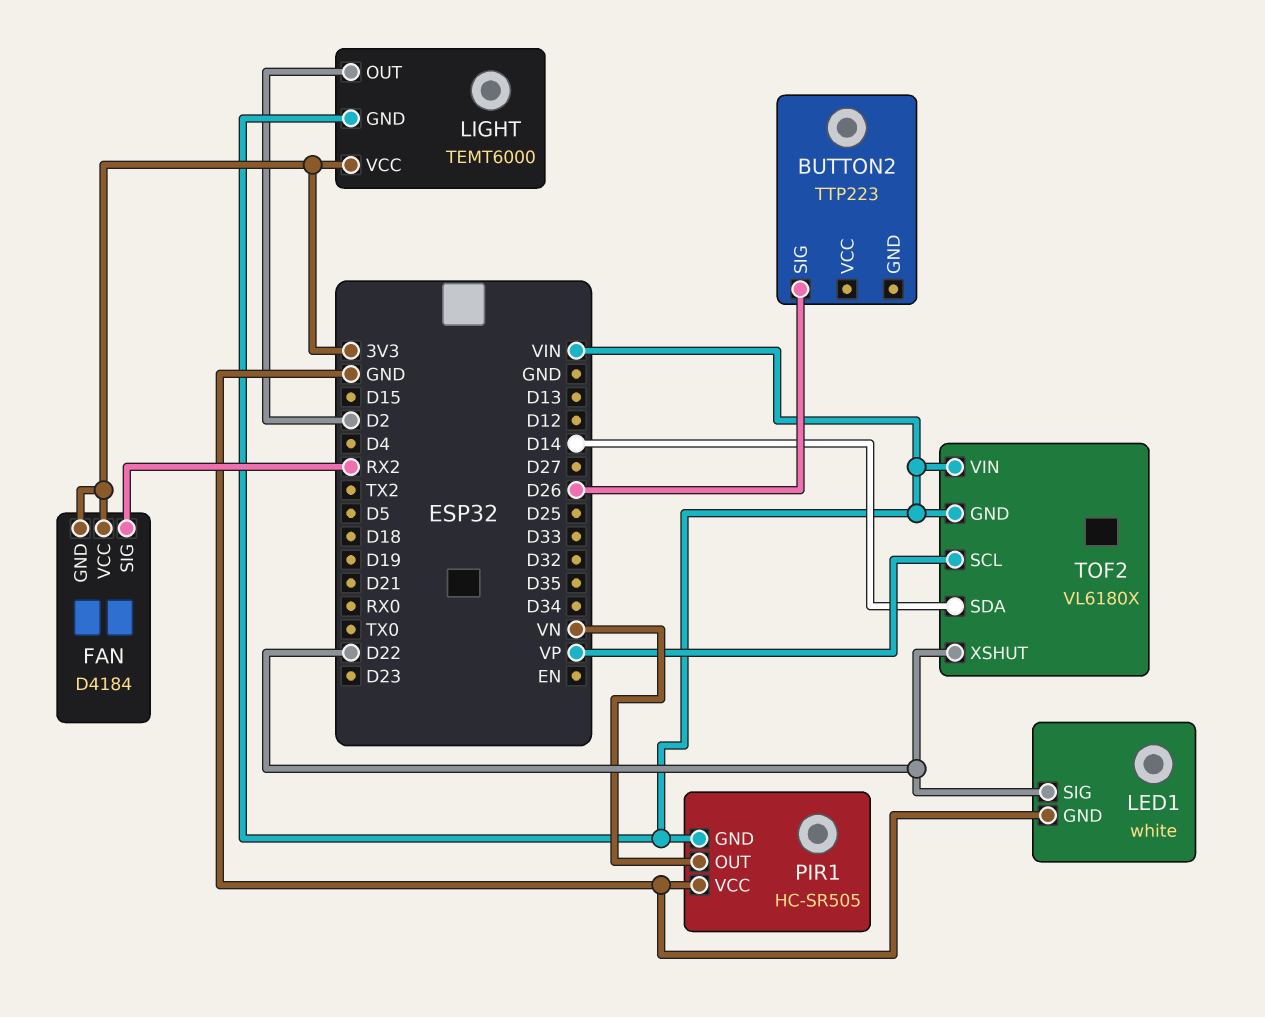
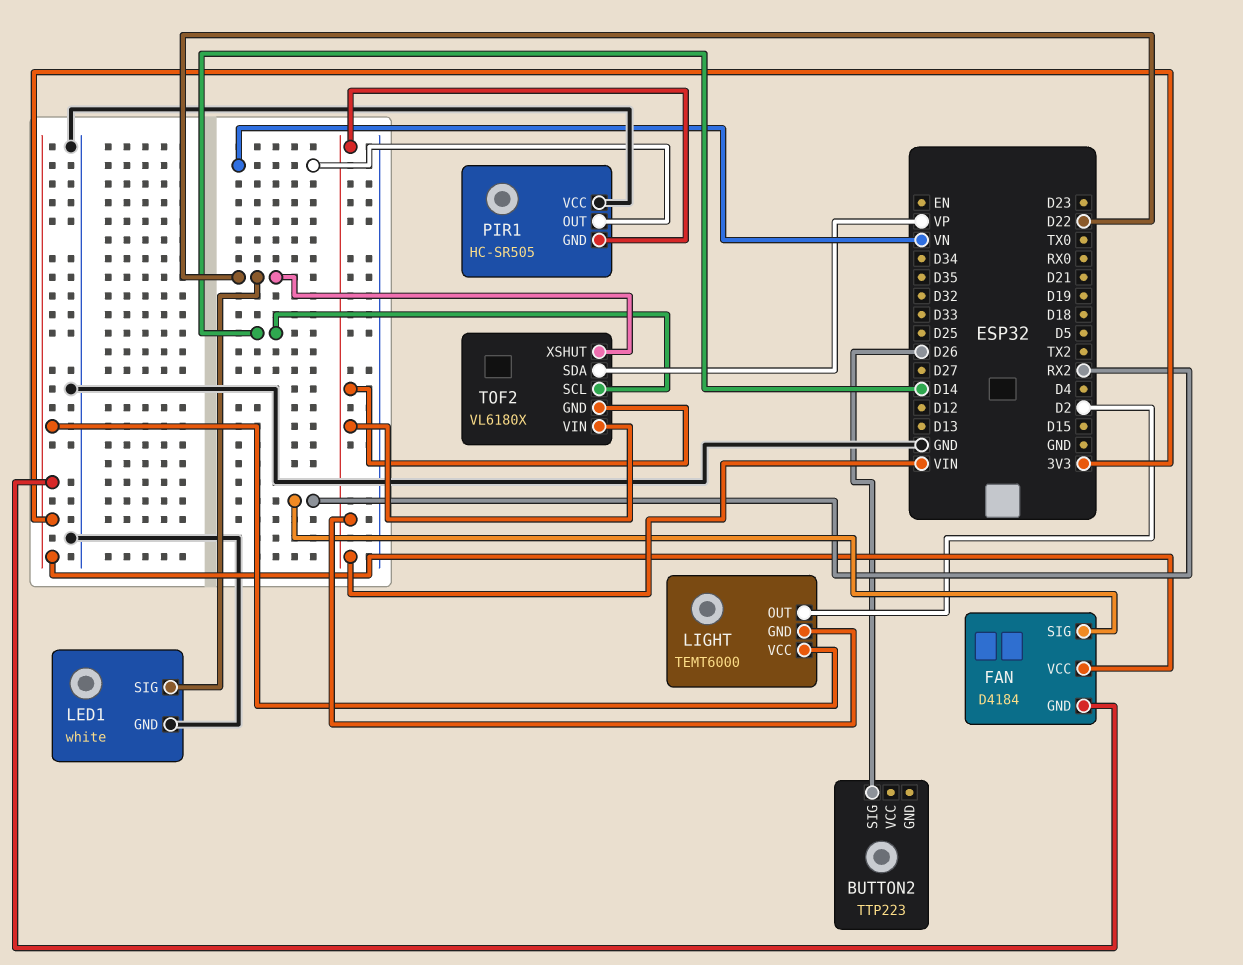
TOF2 pin SCL: VP -> D14
TOF2 pin SDA: D14 -> VP

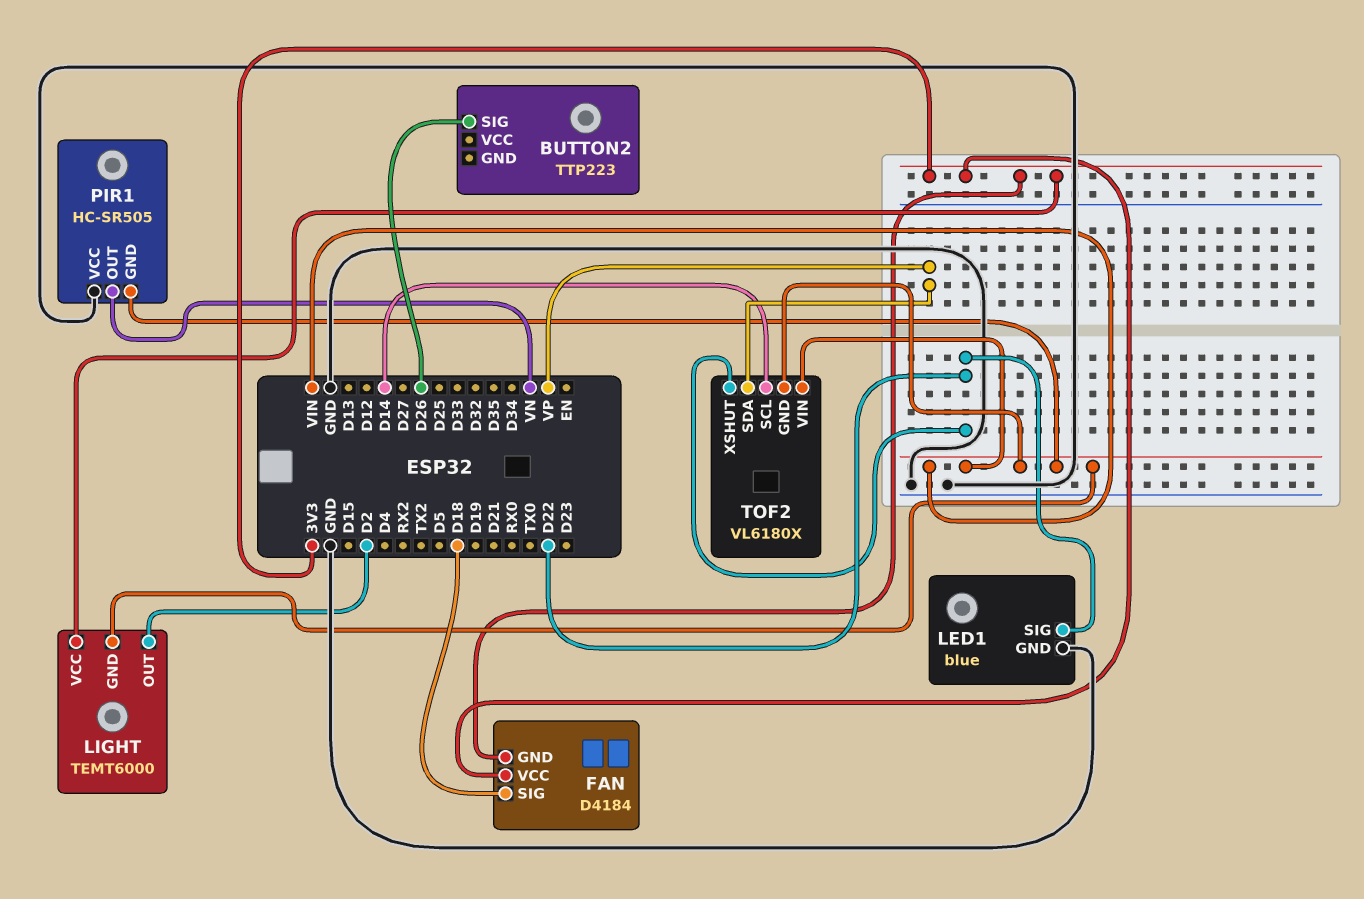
FAN pin SIG: RX2 -> D18
LED1: white -> blue

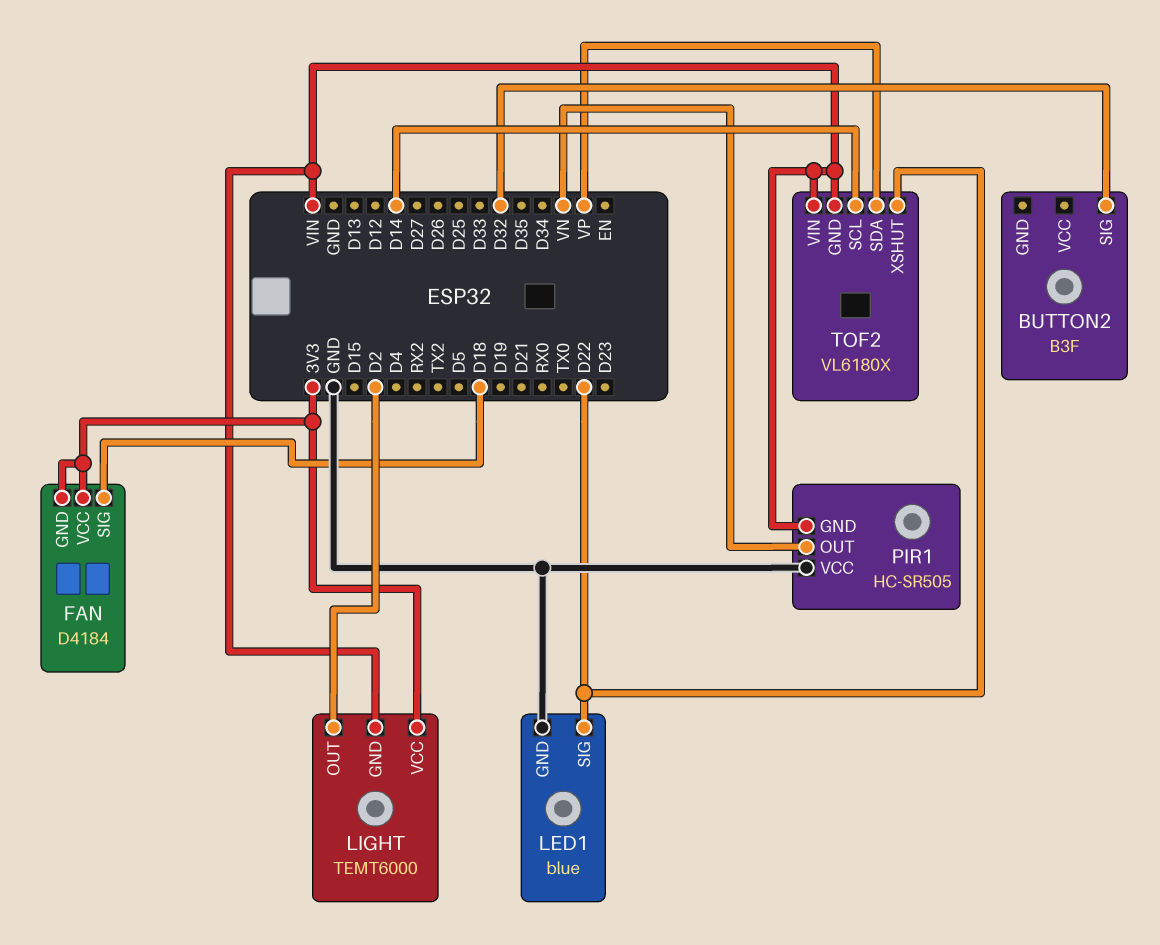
BUTTON2: TTP223 -> B3F
BUTTON2 pin SIG: D26 -> D32

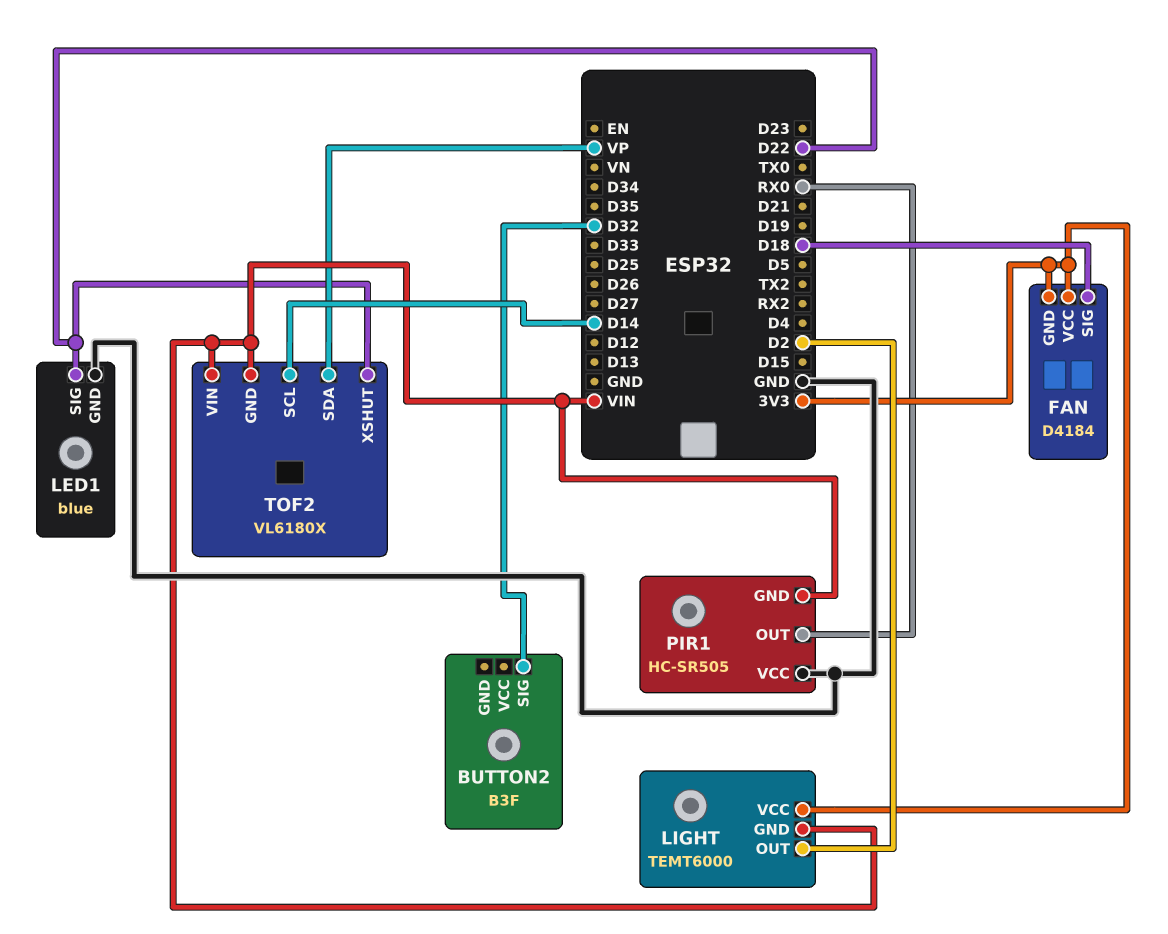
PIR1 pin OUT: VN -> RX0

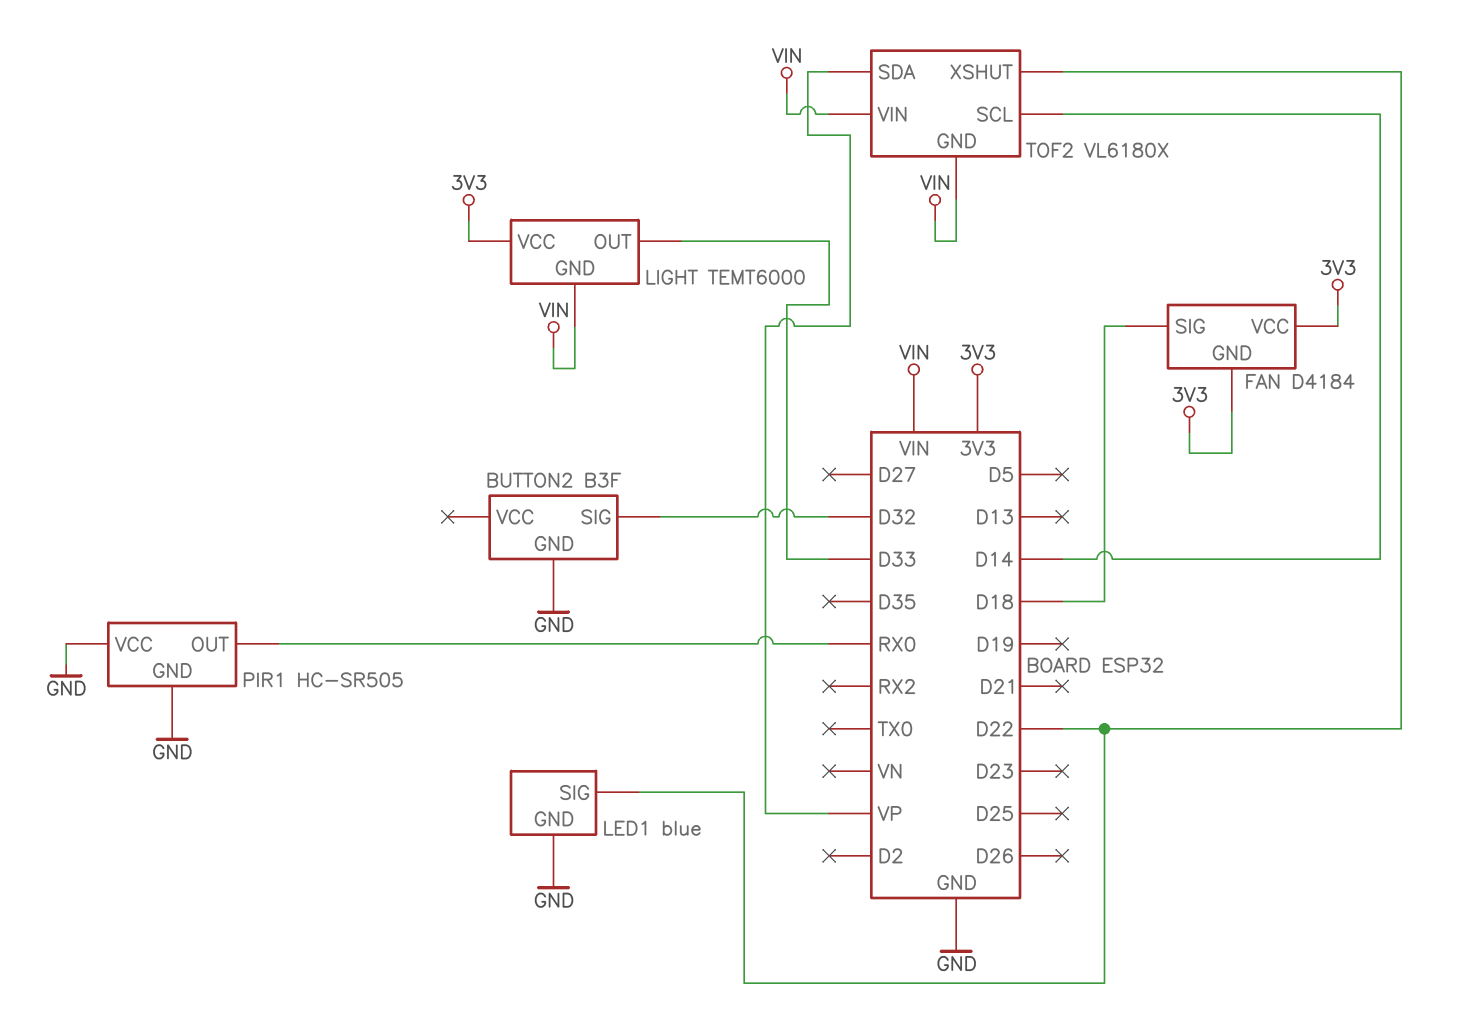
BUTTON2 pin GND: none -> GND
LIGHT pin OUT: D2 -> D33
PIR1 pin GND: VIN -> GND

